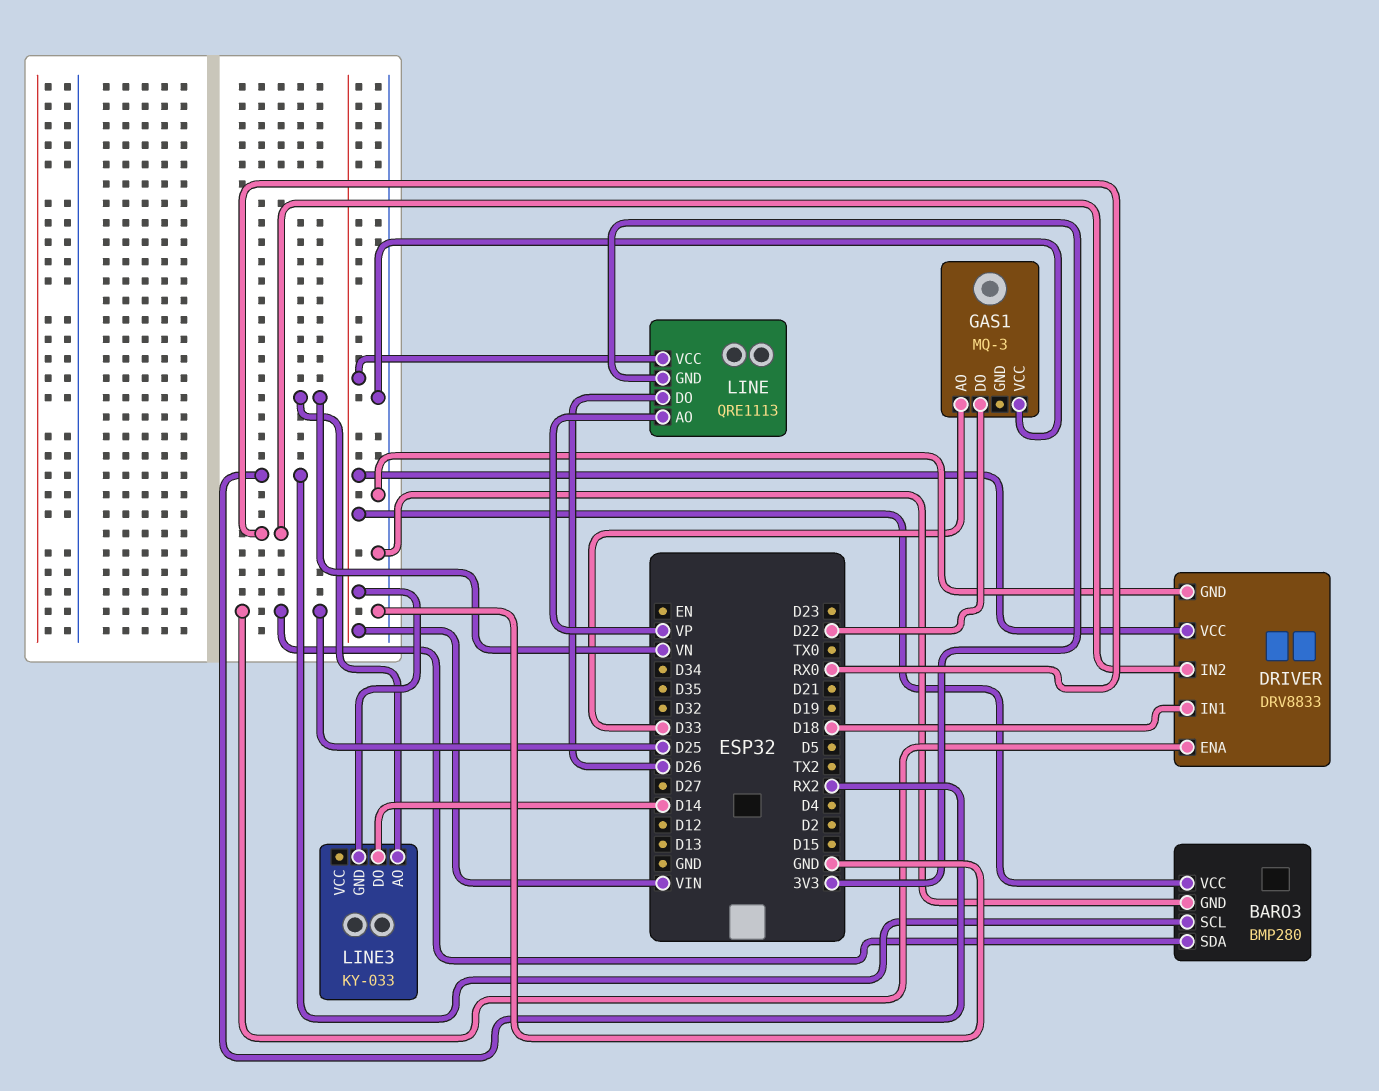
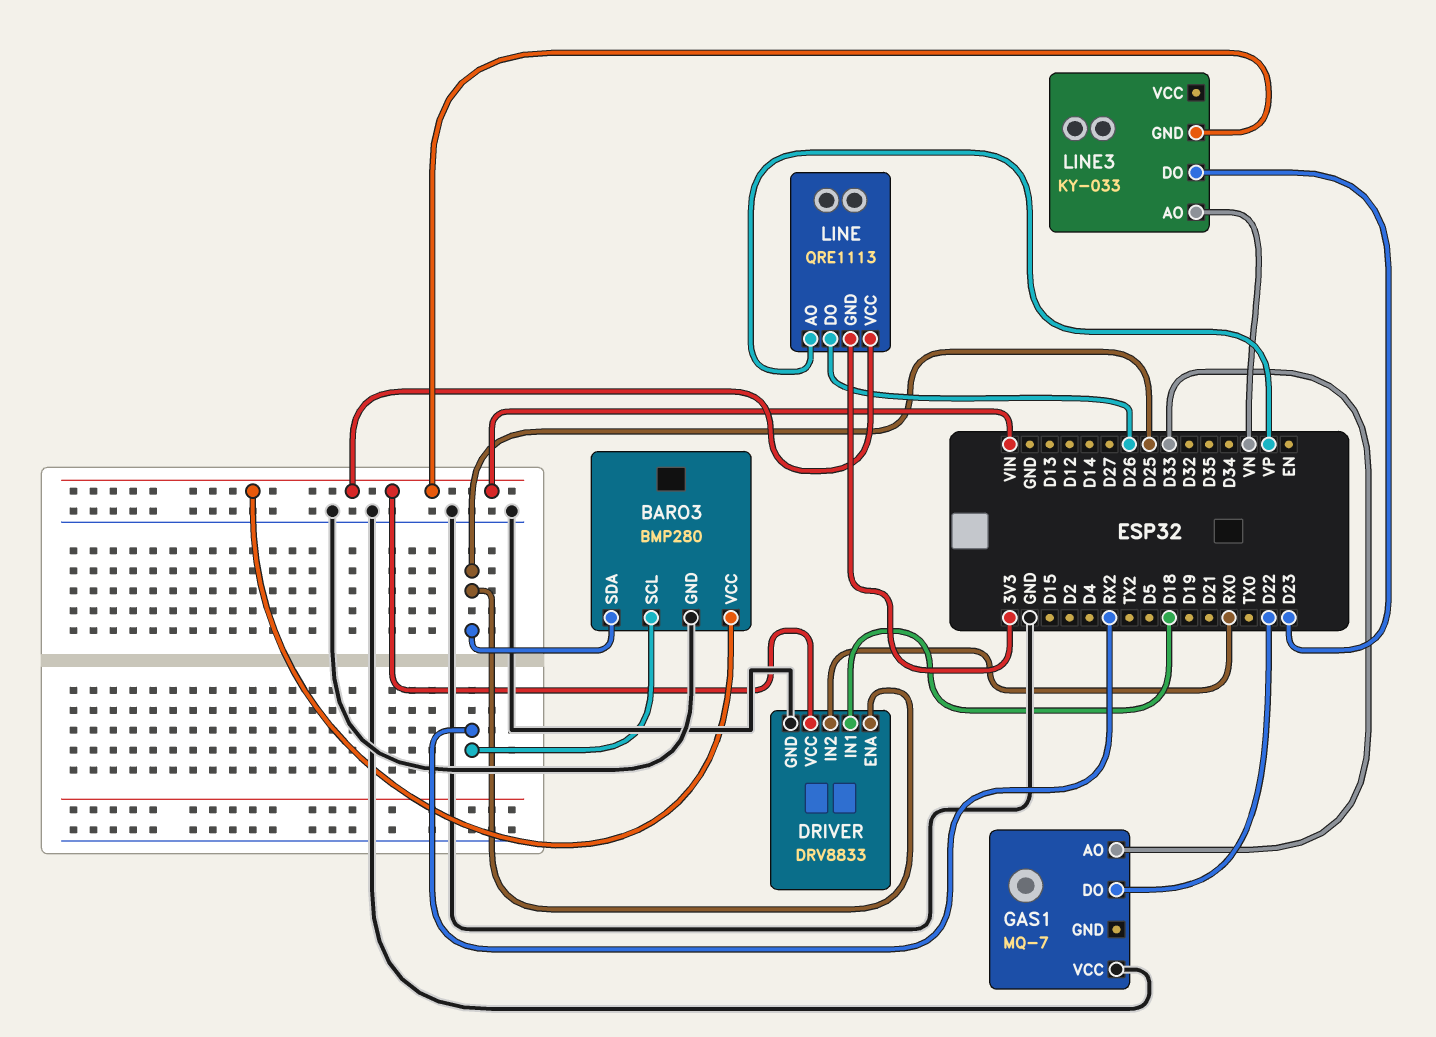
GAS1: MQ-3 -> MQ-7
LINE3 pin DO: D14 -> D23

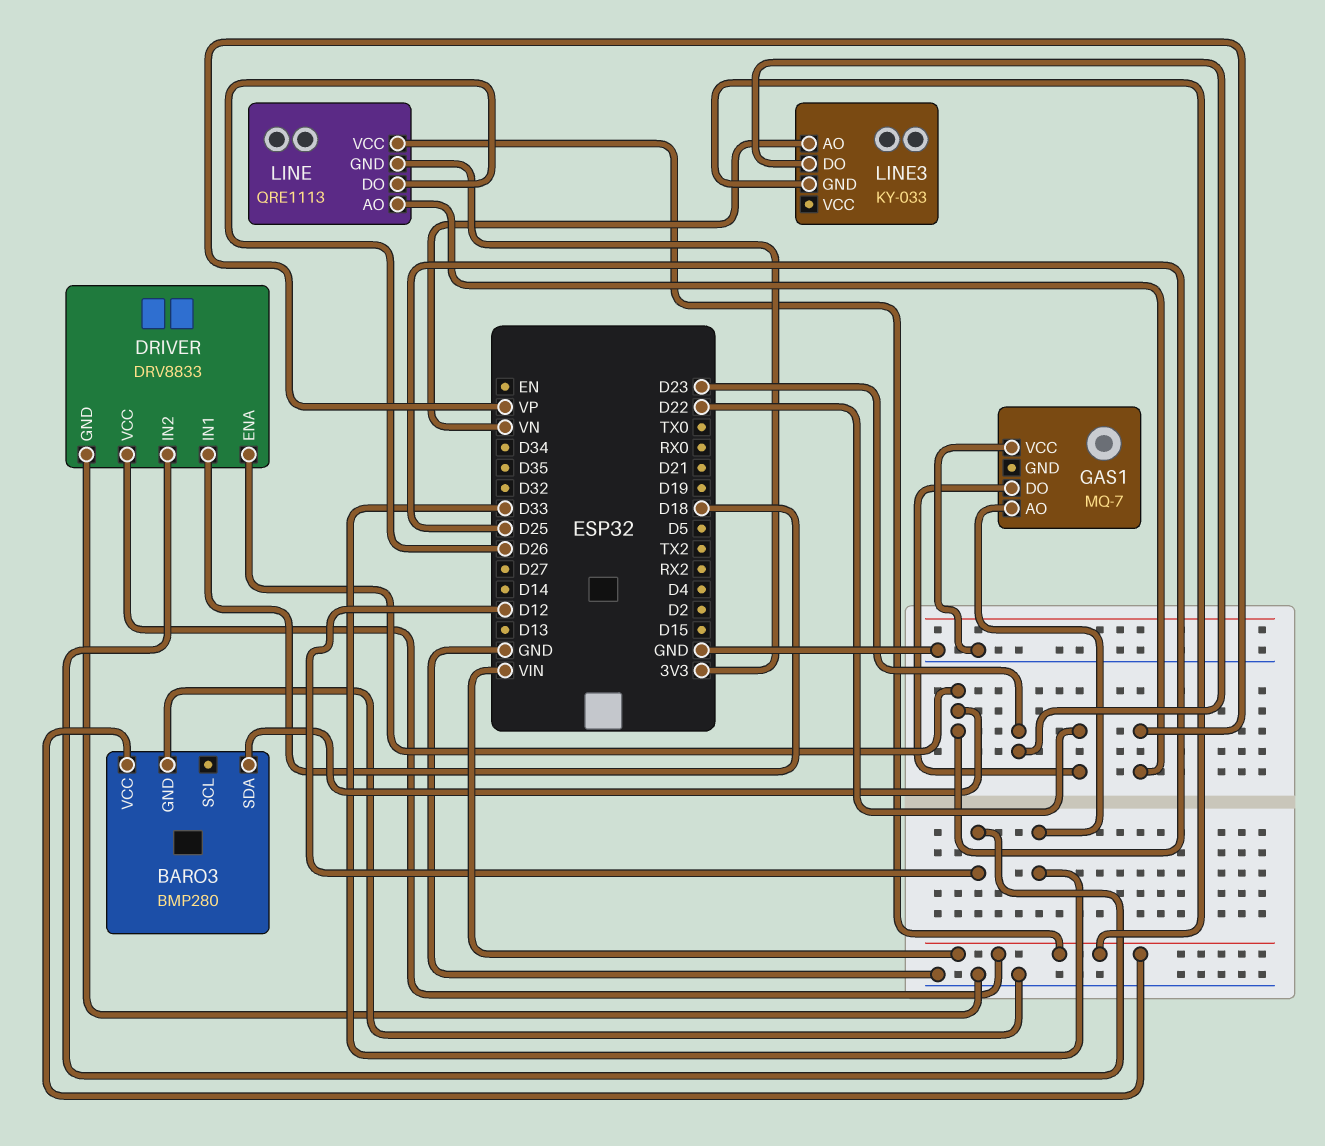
BARO3 pin SCL: RX2 -> none
DRIVER pin IN2: RX0 -> D12

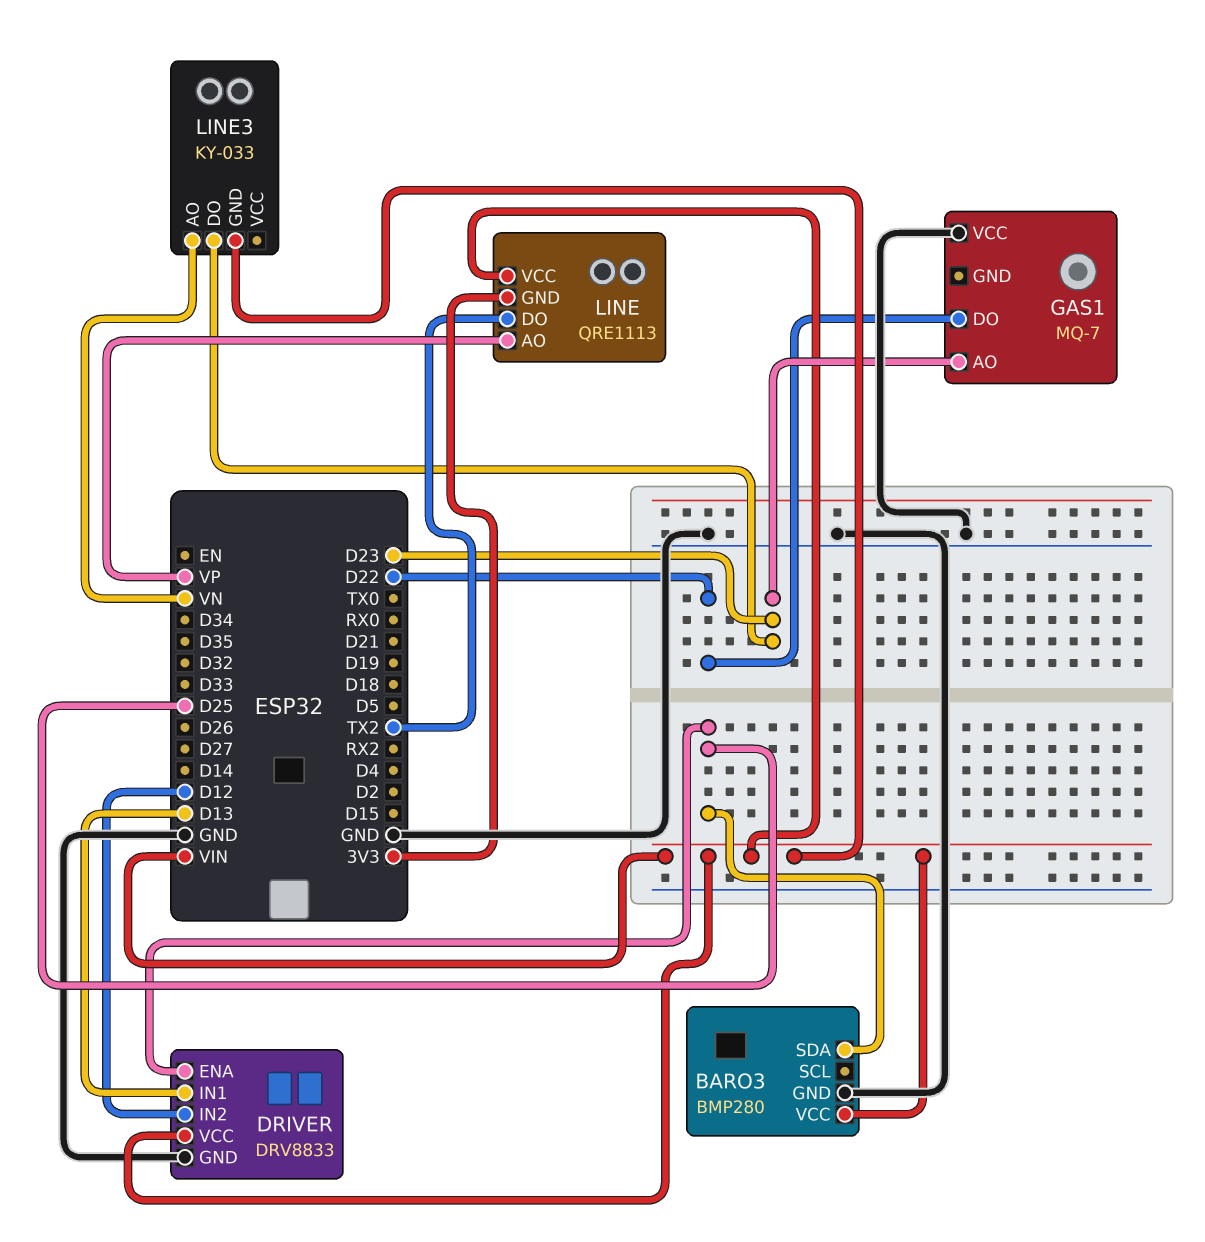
DRIVER pin IN1: D18 -> D13
GAS1 pin AO: D33 -> D23
LINE pin DO: D26 -> TX2

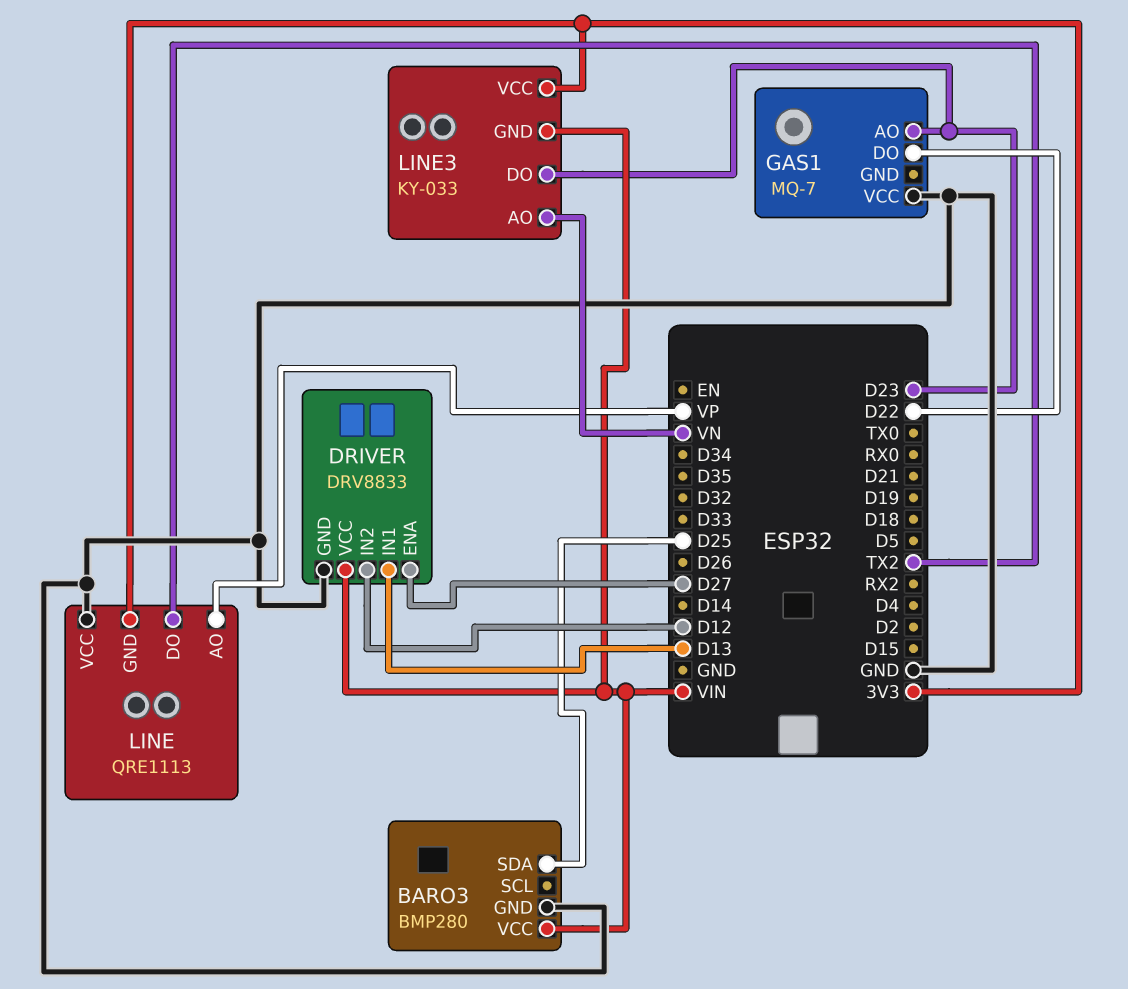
DRIVER pin ENA: D25 -> D27
LINE pin VCC: VIN -> GND
LINE3 pin VCC: none -> 3V3

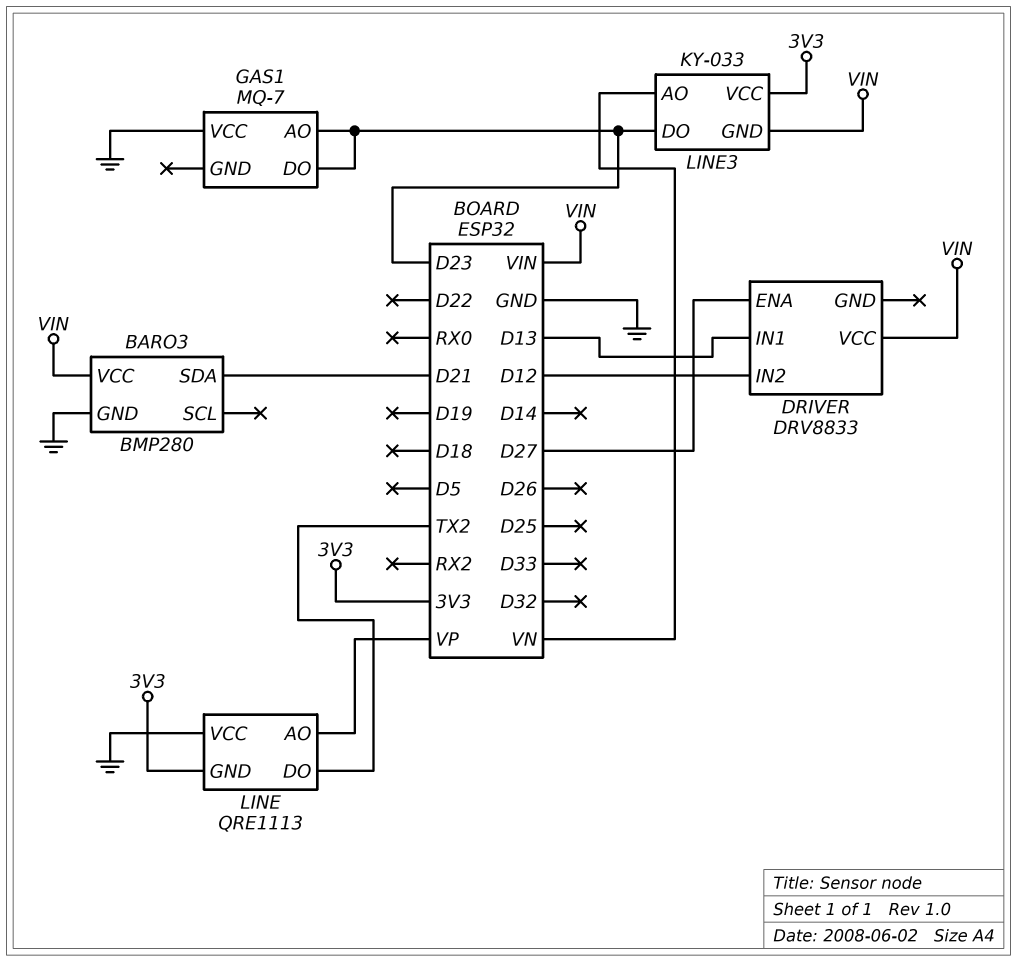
BARO3 pin SDA: D25 -> D21
DRIVER pin GND: GND -> none
GAS1 pin DO: D22 -> D23

